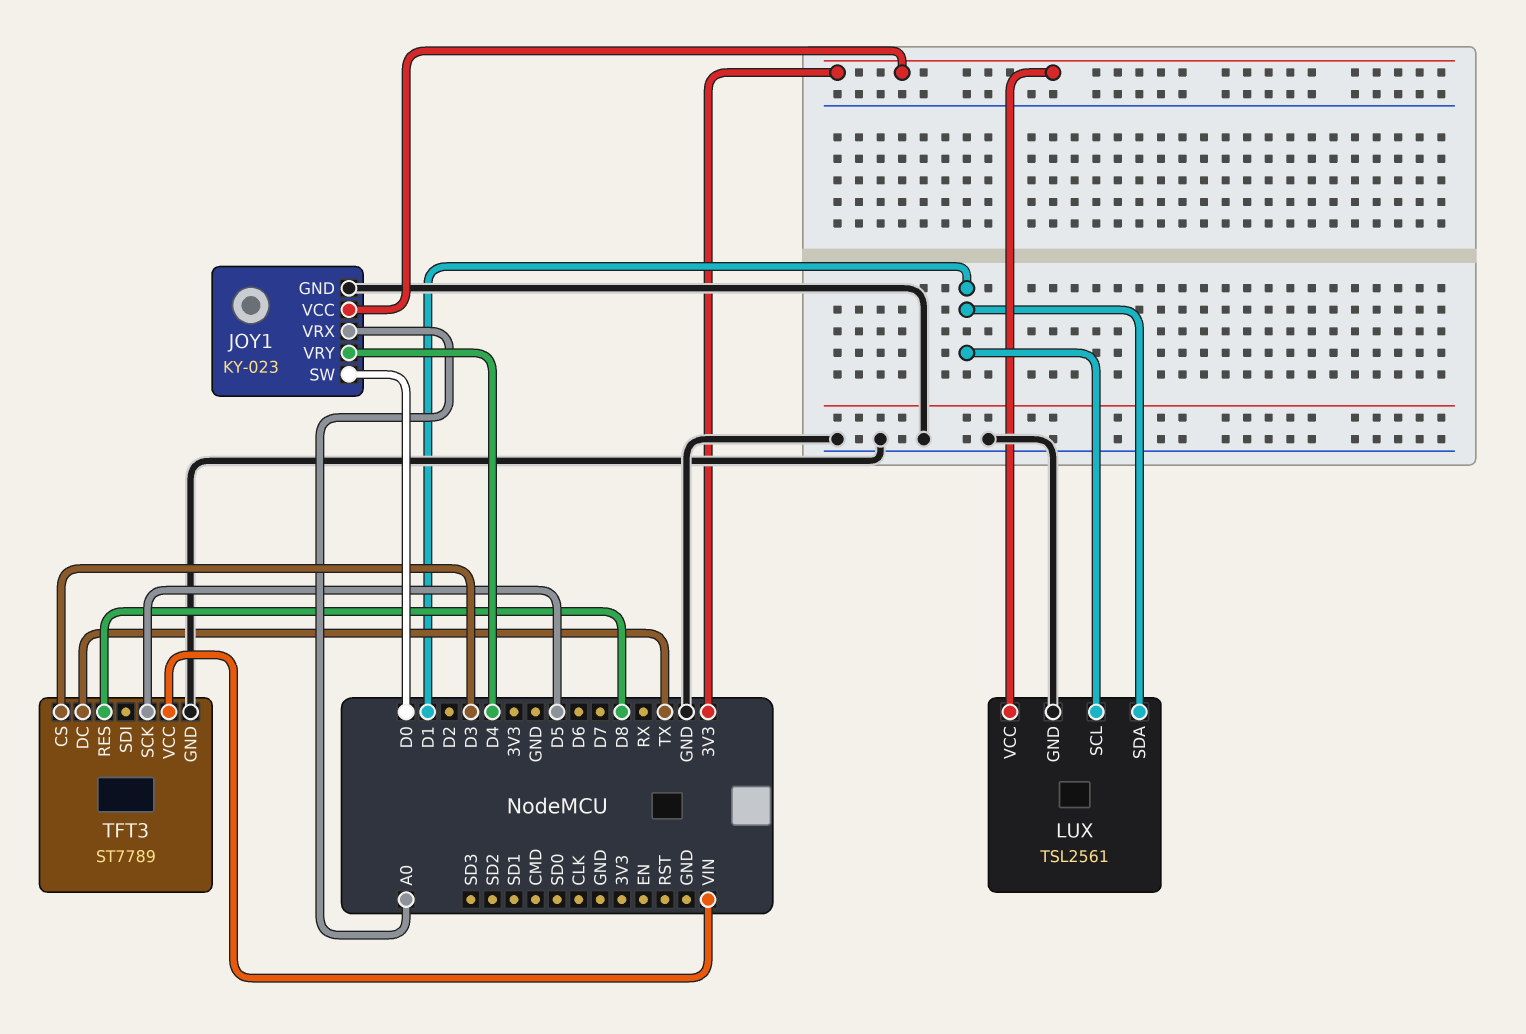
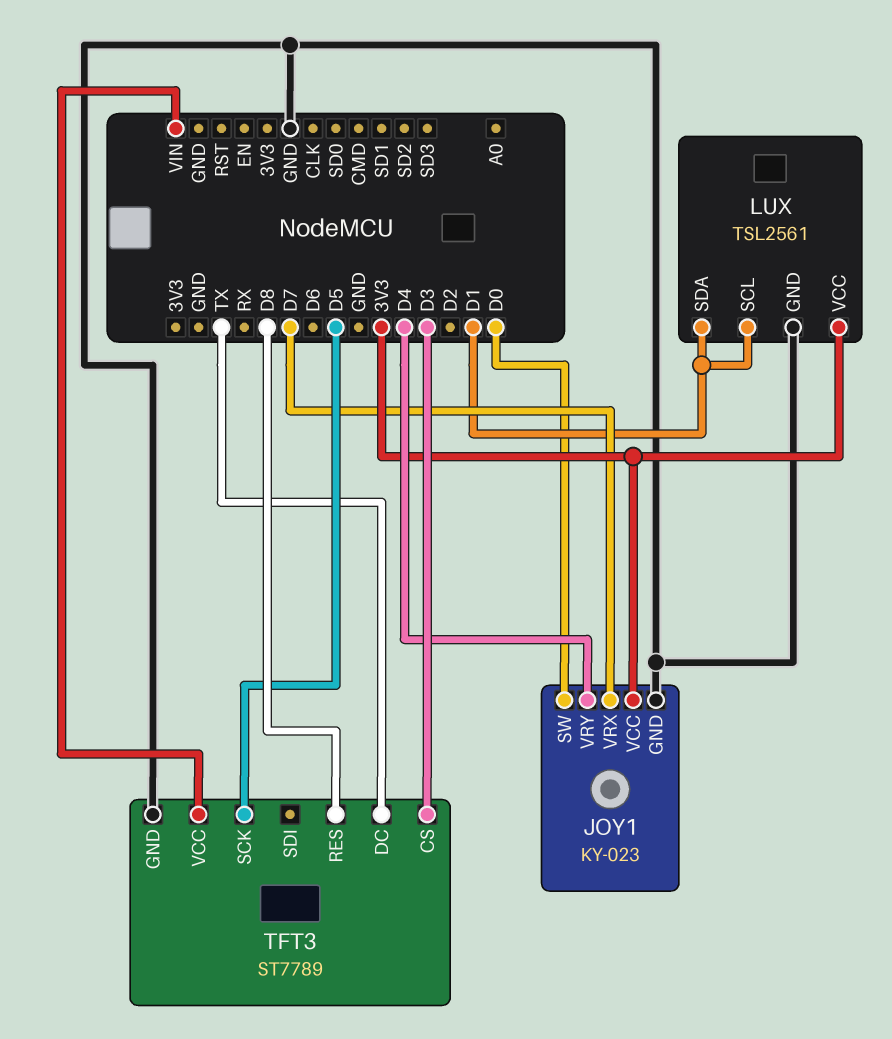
JOY1 pin VRX: A0 -> D7

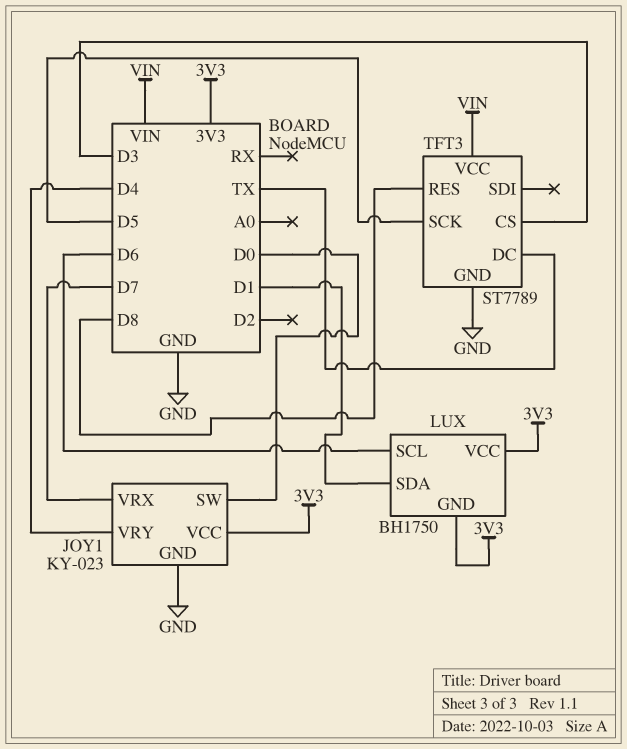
LUX: TSL2561 -> BH1750
LUX pin GND: GND -> 3V3
LUX pin SCL: D1 -> D6

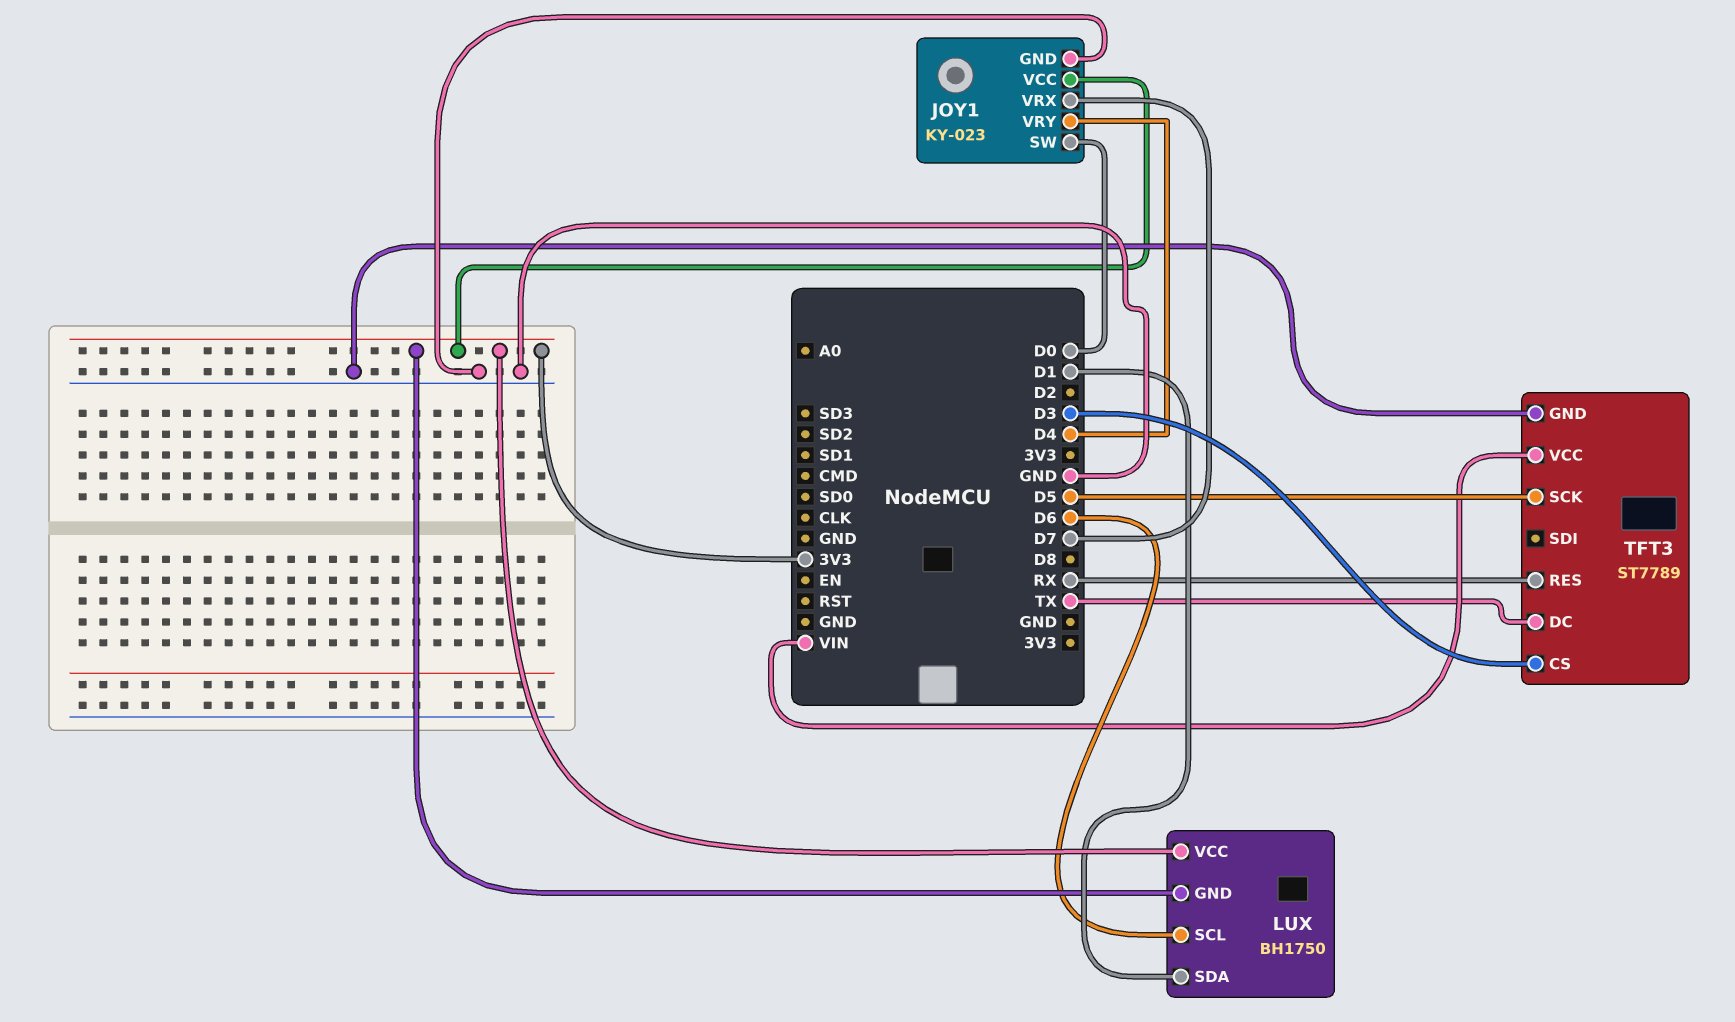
TFT3 pin RES: D8 -> RX

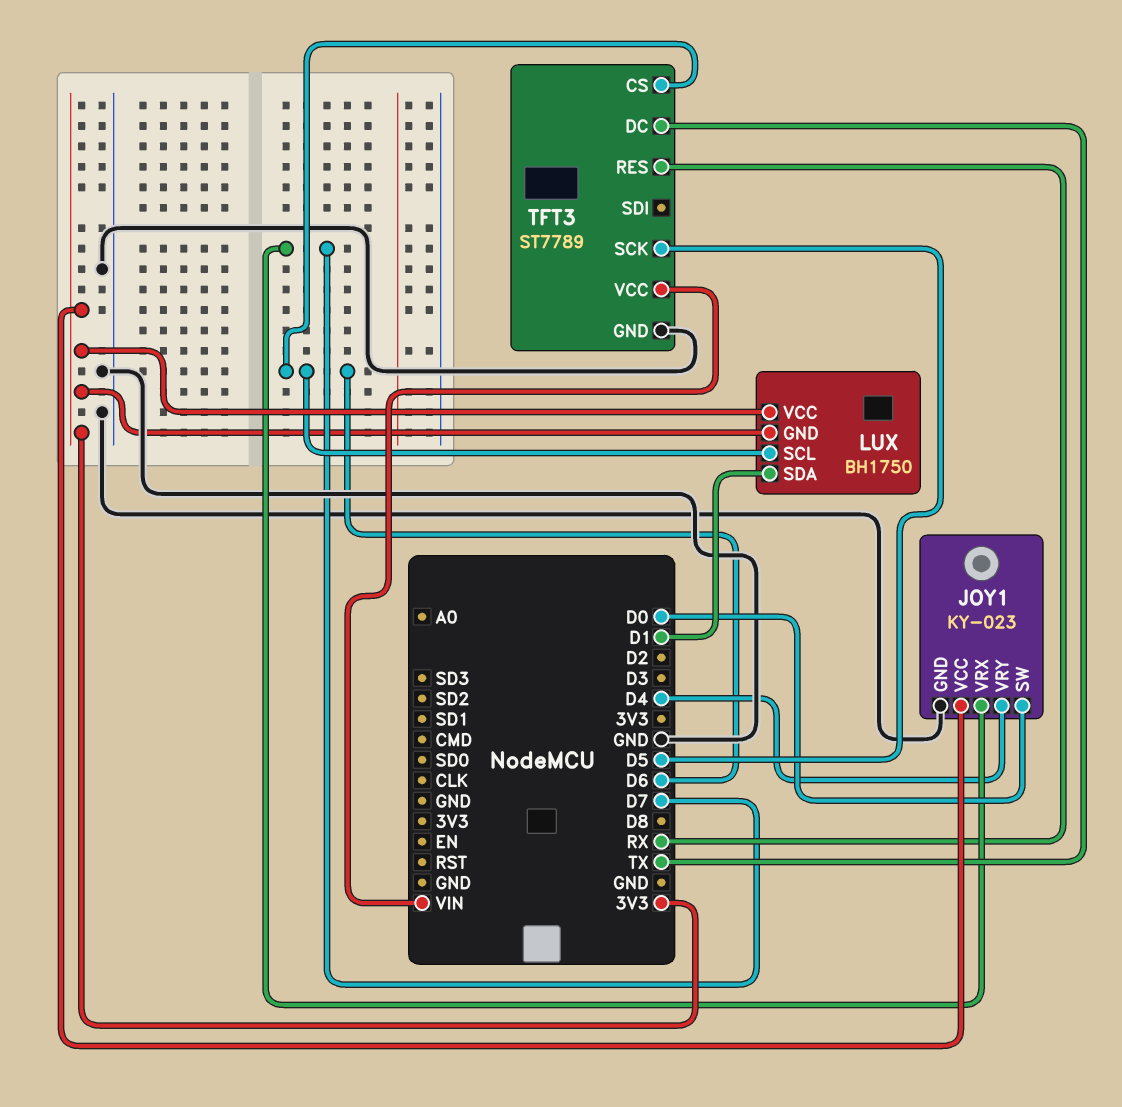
TFT3 pin CS: D3 -> D6

